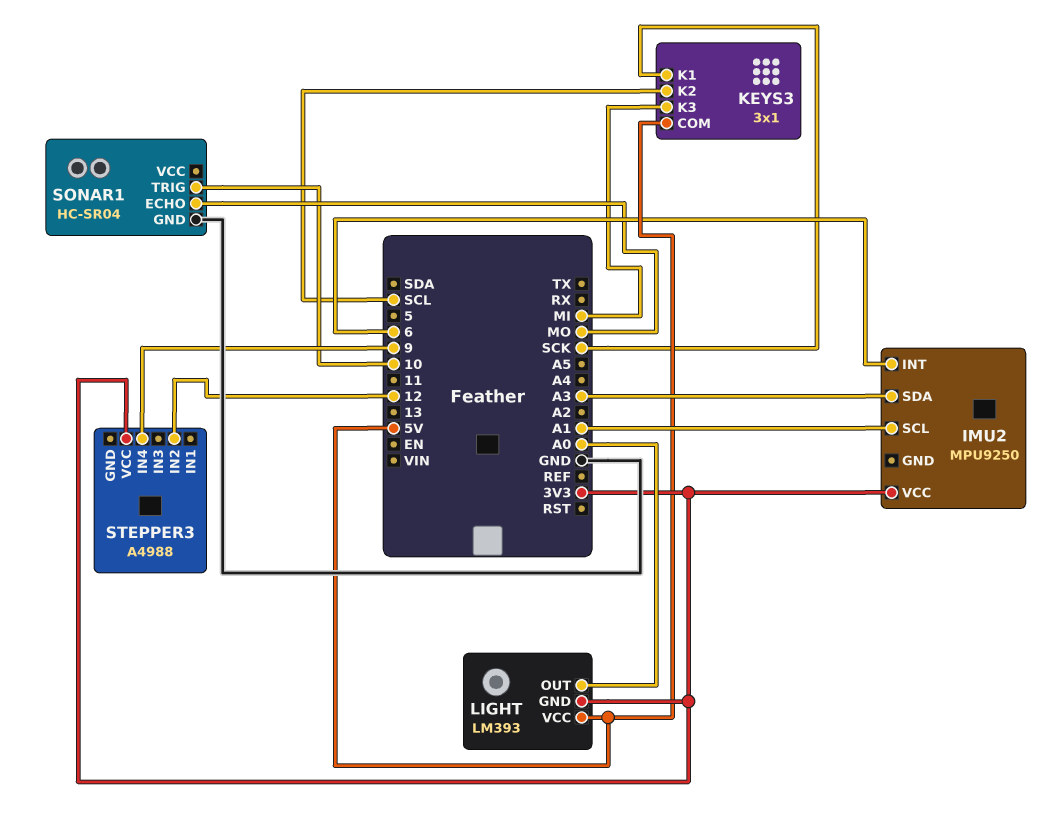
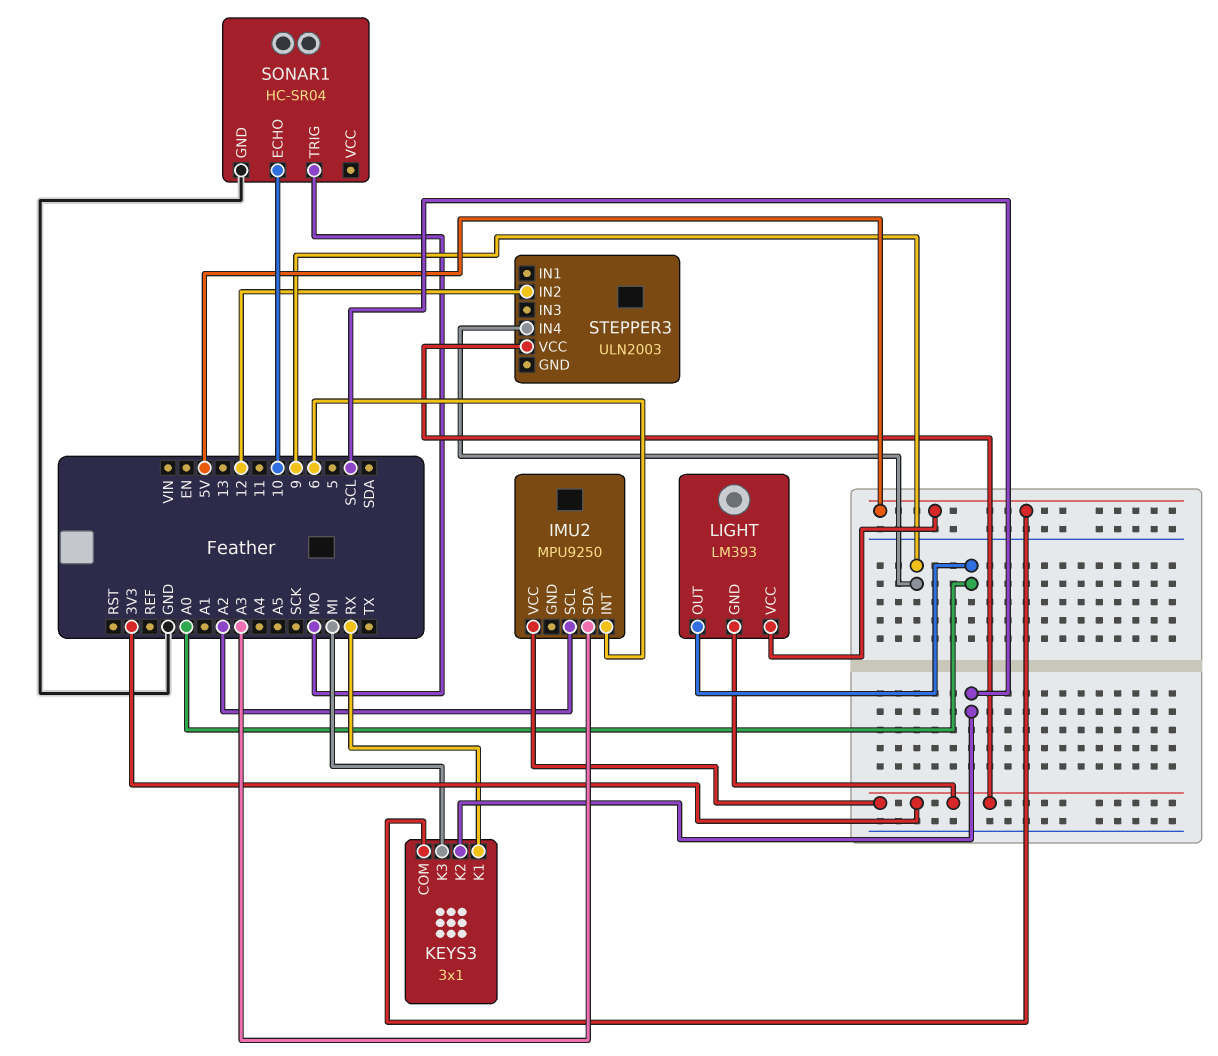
IMU2 pin SCL: A1 -> A2
KEYS3 pin K1: SCK -> RX
SONAR1 pin ECHO: MO -> 10
SONAR1 pin TRIG: 10 -> MO
STEPPER3: A4988 -> ULN2003

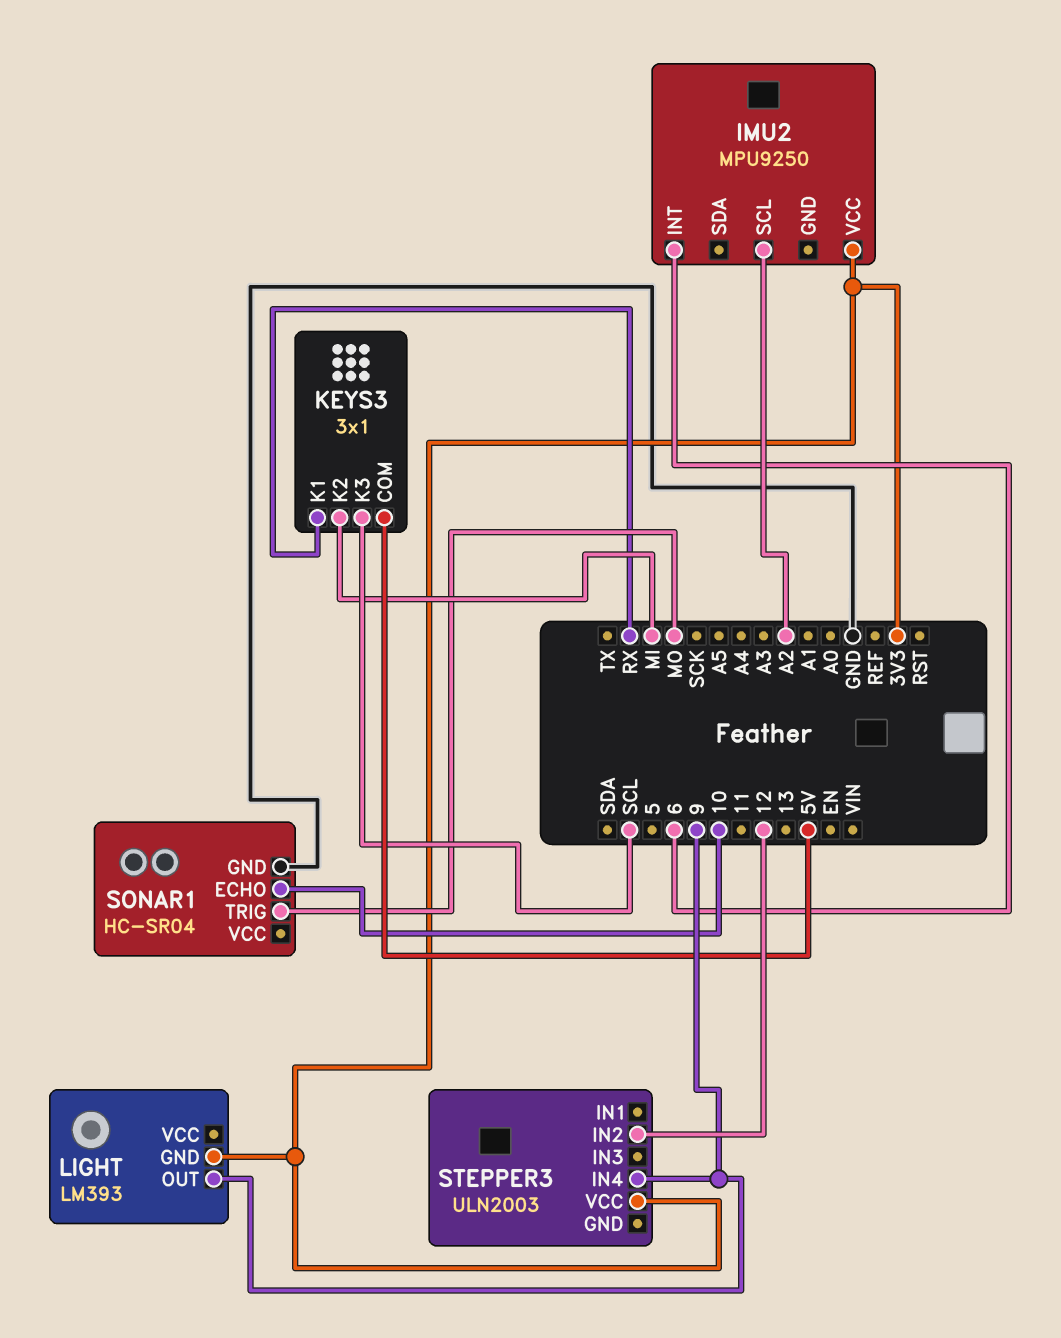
IMU2 pin SDA: A3 -> none
KEYS3 pin K2: SCL -> MI
KEYS3 pin K3: MI -> SCL
LIGHT pin OUT: A0 -> 9
LIGHT pin VCC: 5V -> none

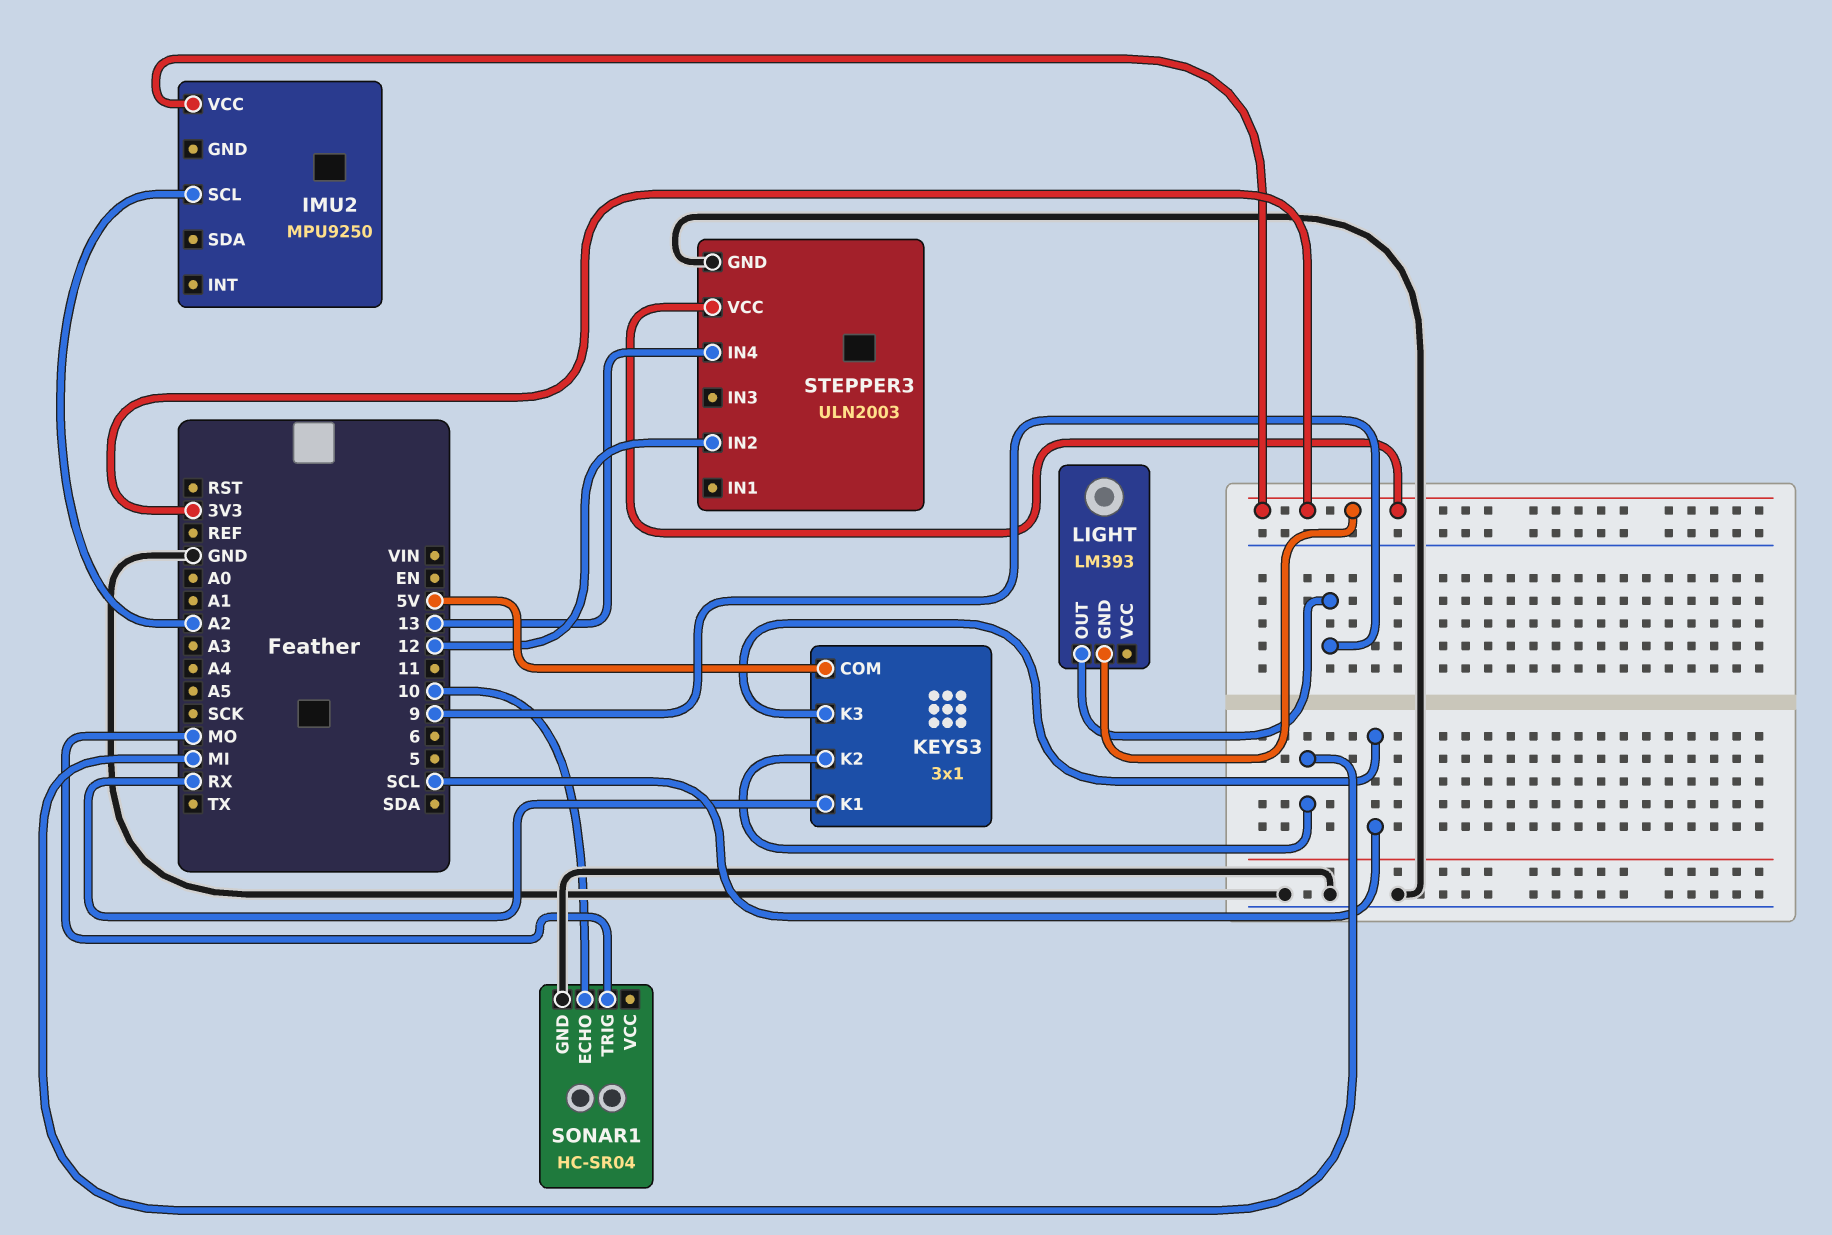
IMU2 pin INT: 6 -> none
STEPPER3 pin GND: none -> GND
STEPPER3 pin IN4: 9 -> 13

